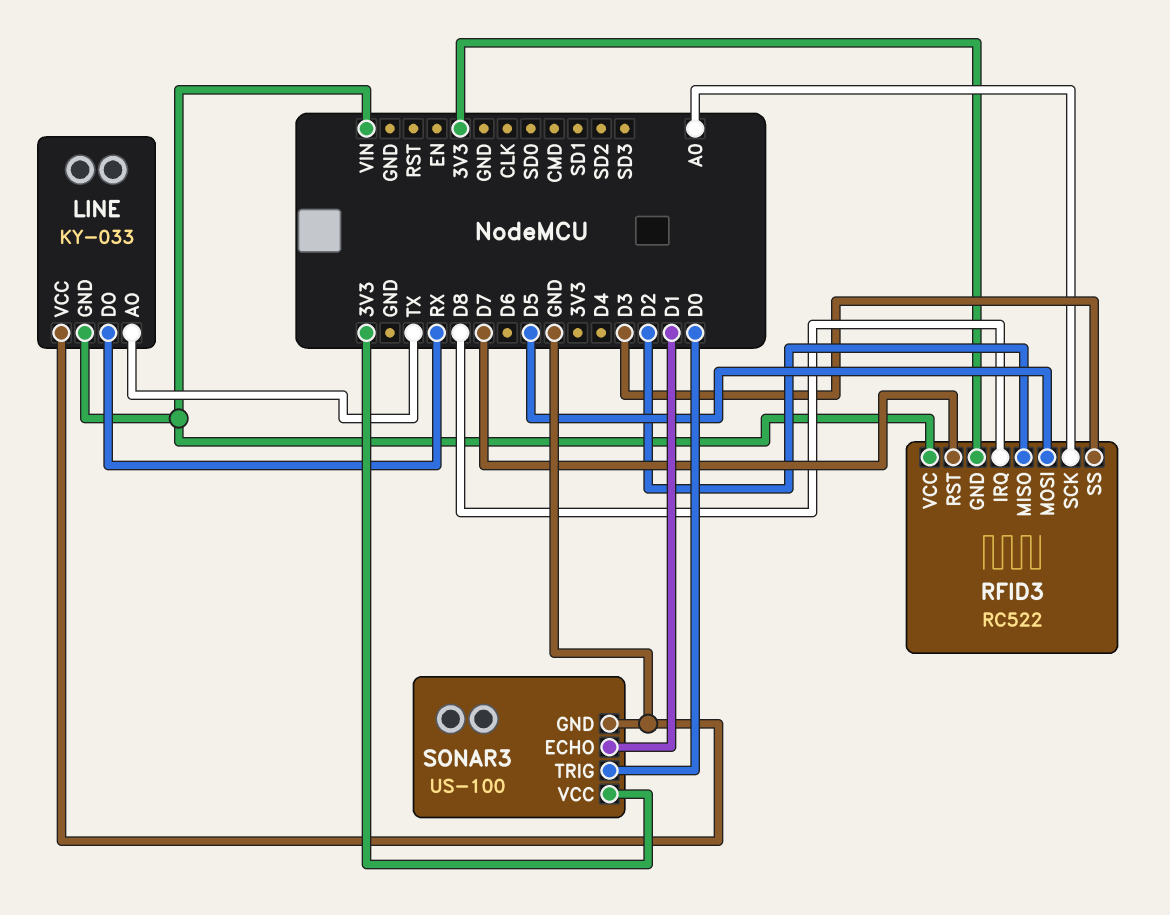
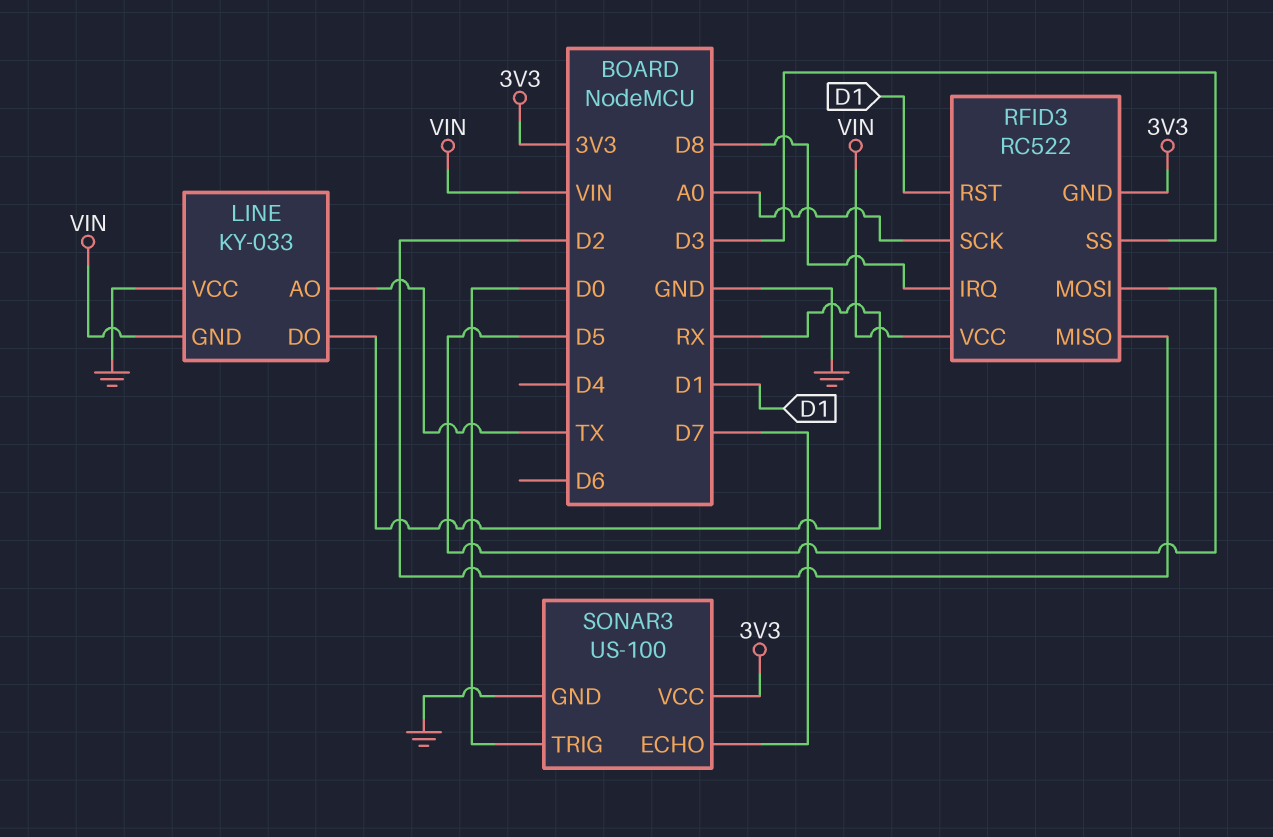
RFID3 pin RST: D7 -> D1
SONAR3 pin ECHO: D1 -> D7

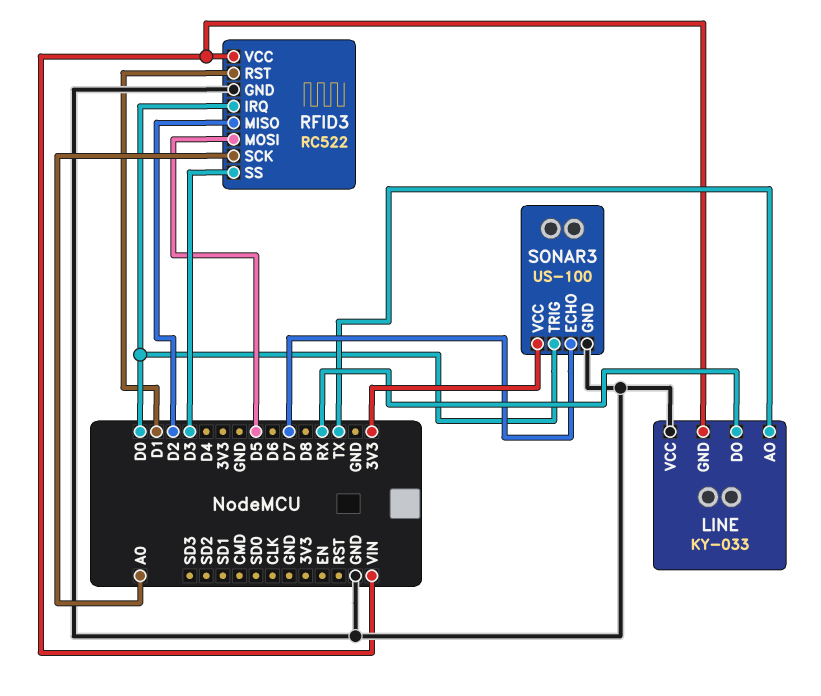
RFID3 pin GND: 3V3 -> GND
RFID3 pin IRQ: D8 -> D0

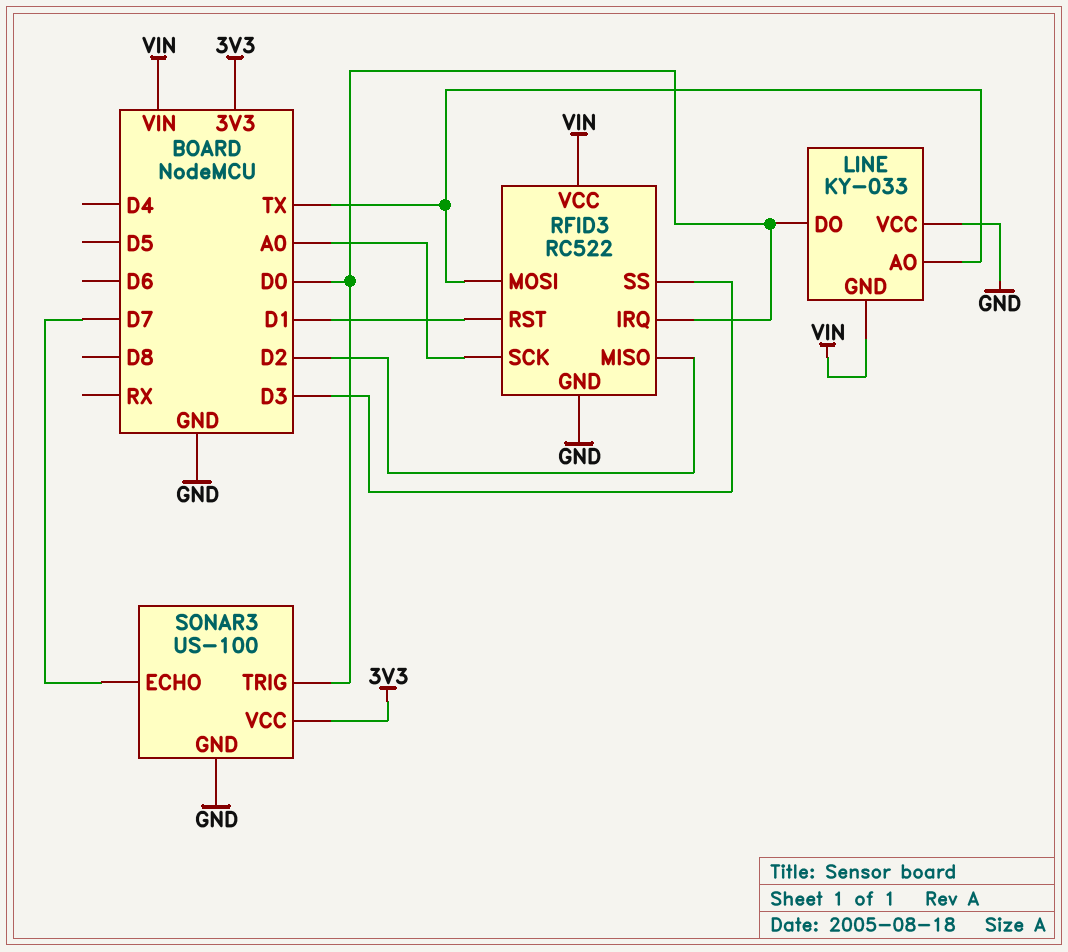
LINE pin DO: RX -> D0
RFID3 pin MOSI: D5 -> TX

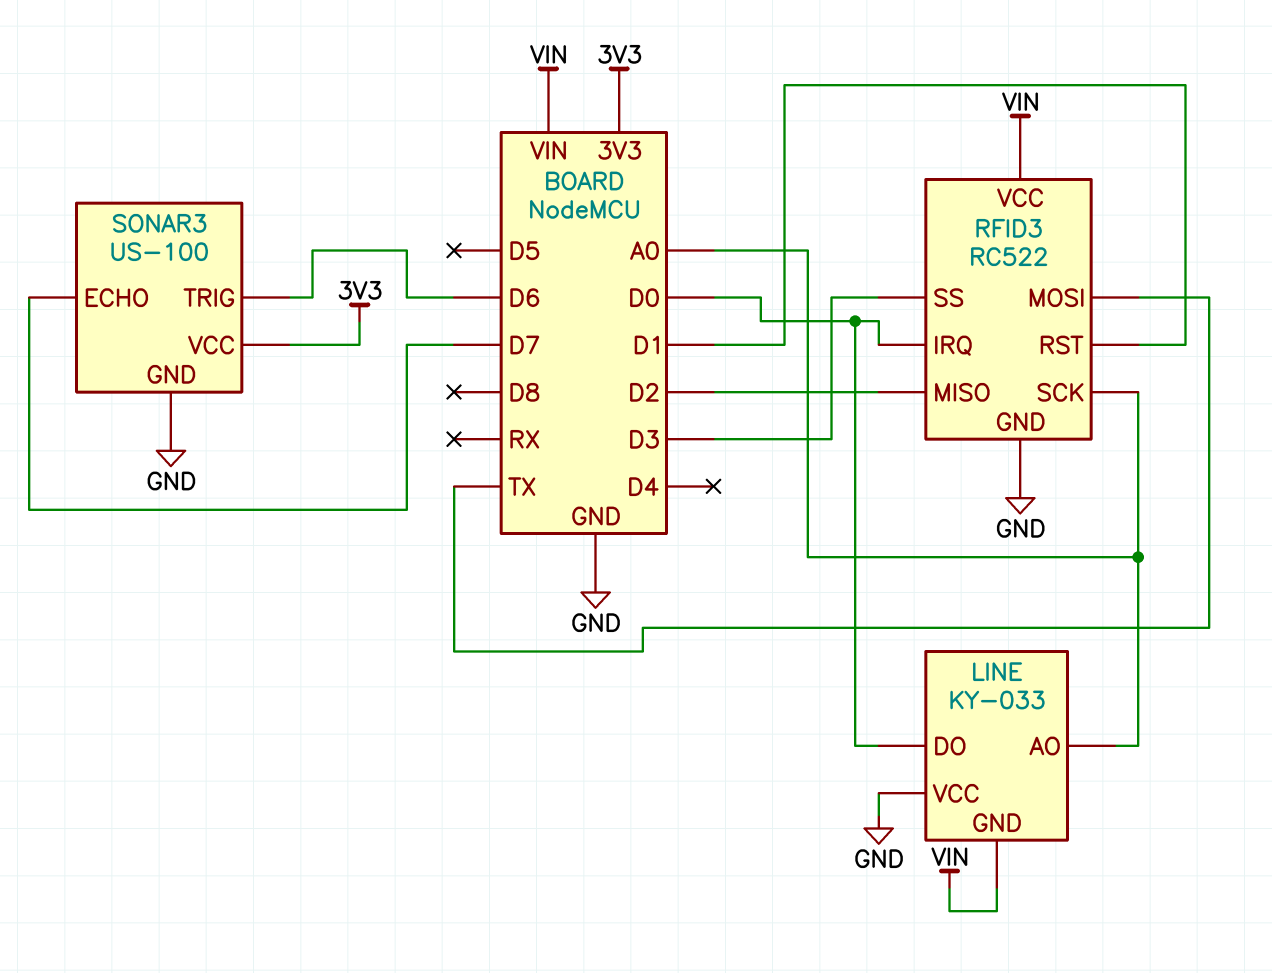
LINE pin AO: TX -> A0
SONAR3 pin TRIG: D0 -> D6

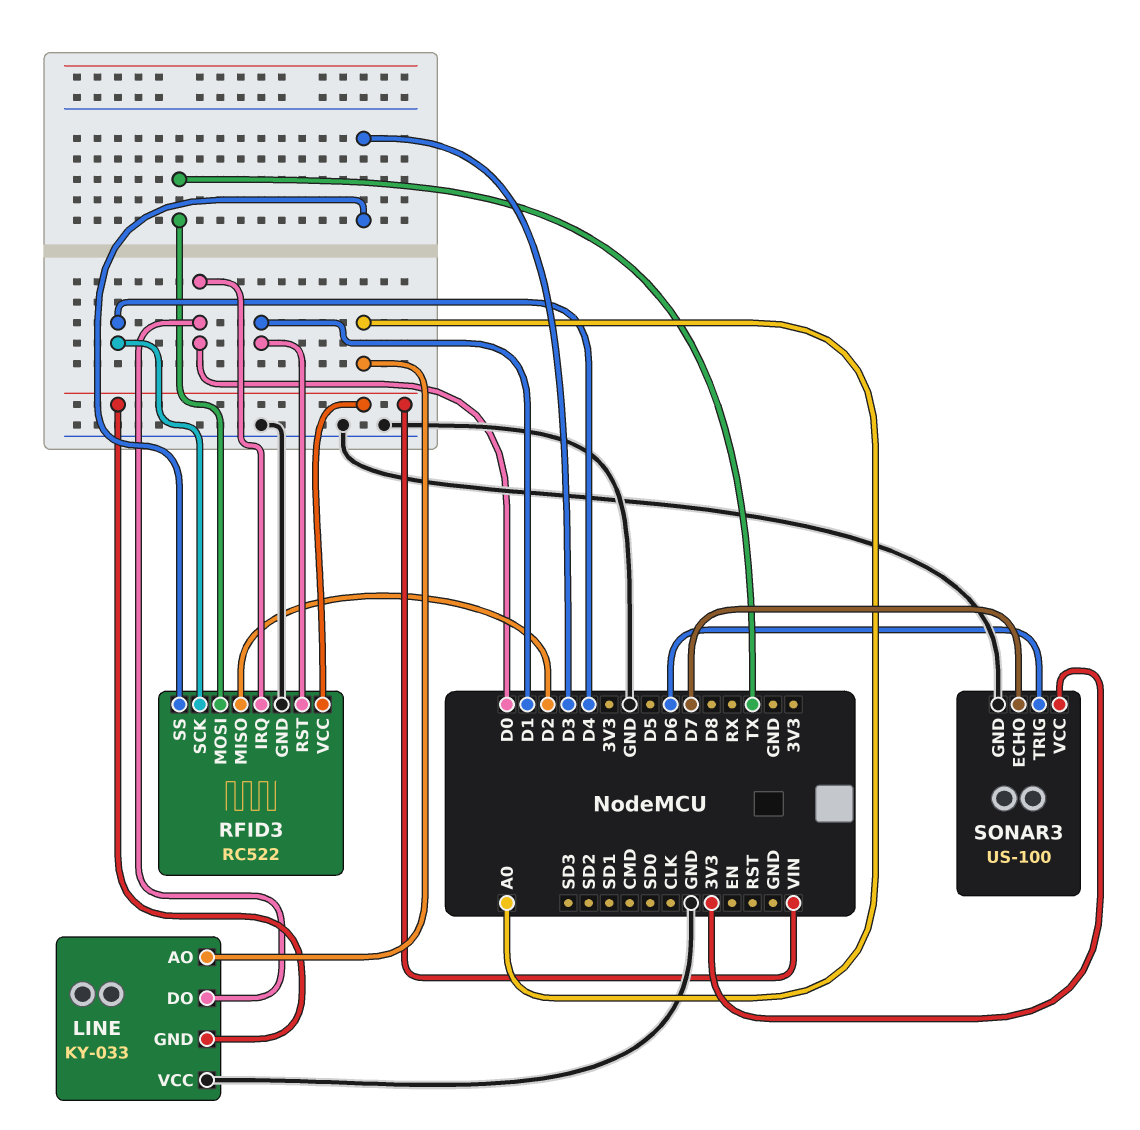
RFID3 pin SCK: A0 -> D4

